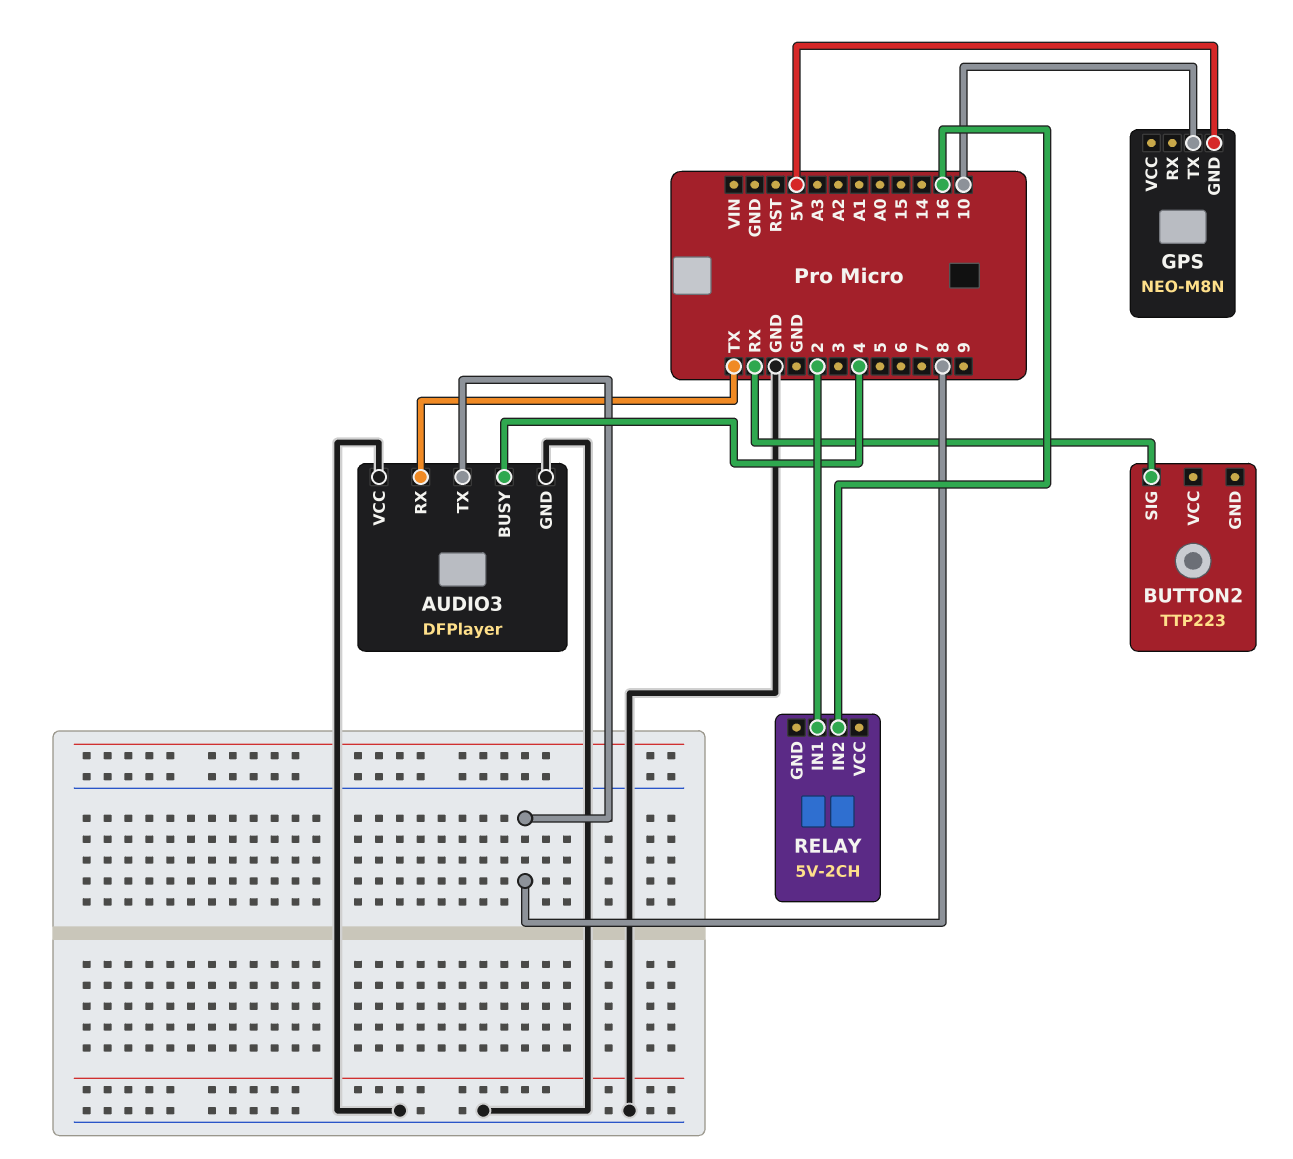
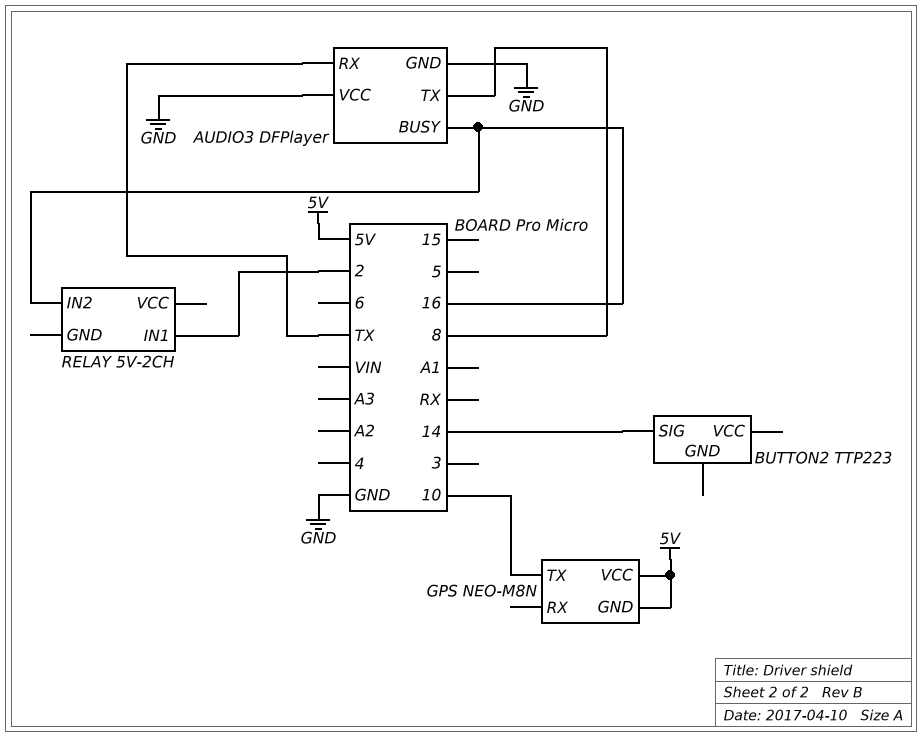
AUDIO3 pin BUSY: 4 -> 16
BUTTON2 pin SIG: RX -> 14
GPS pin VCC: none -> 5V

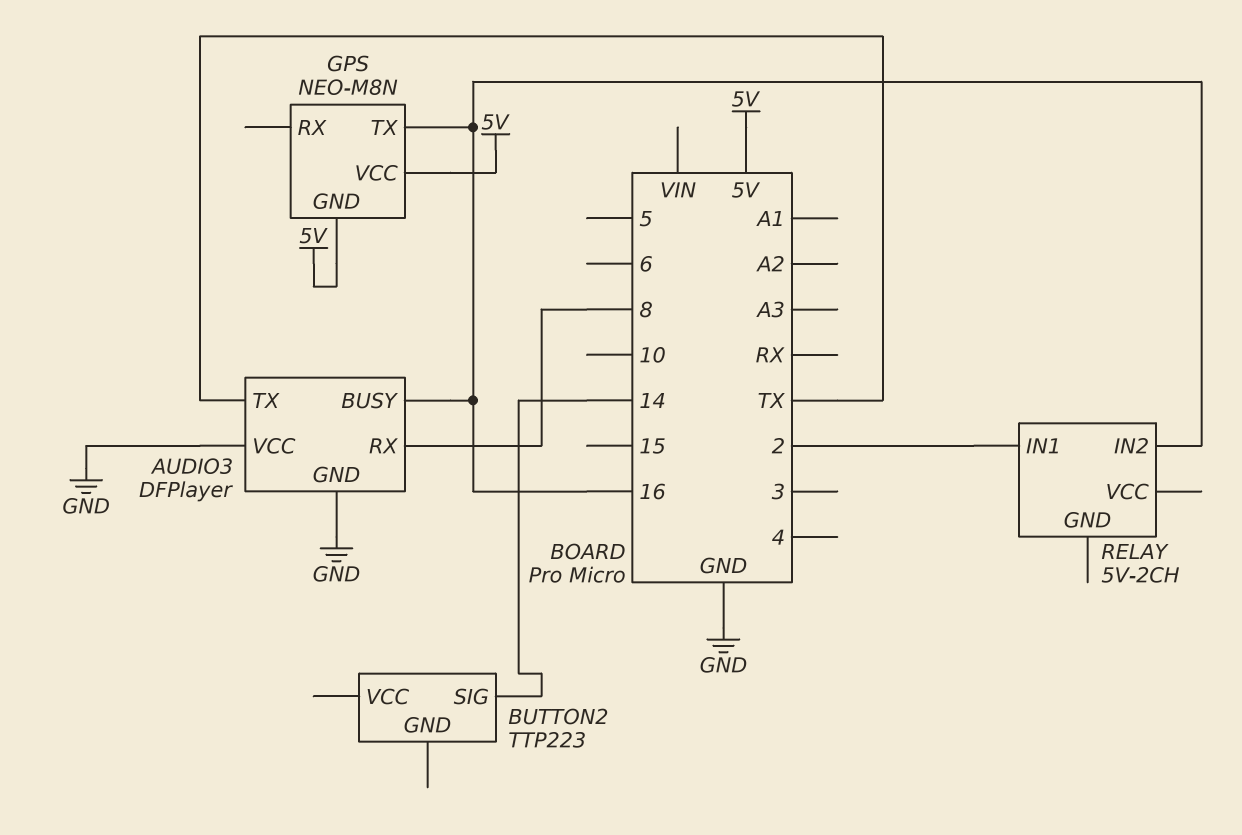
AUDIO3 pin RX: TX -> 8
AUDIO3 pin TX: 8 -> TX
GPS pin TX: 10 -> 16

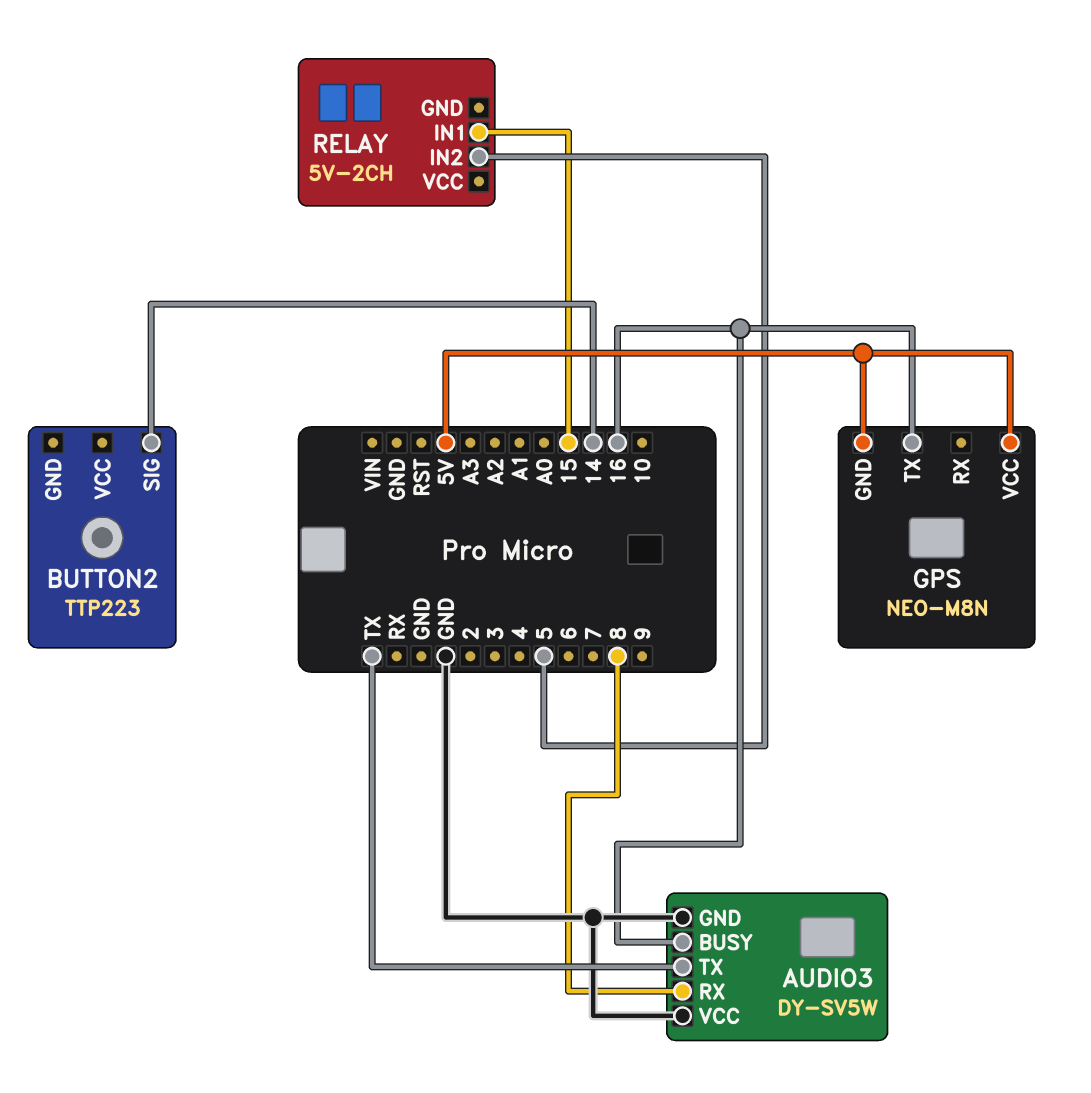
AUDIO3: DFPlayer -> DY-SV5W
RELAY pin IN1: 2 -> 15
RELAY pin IN2: 16 -> 5

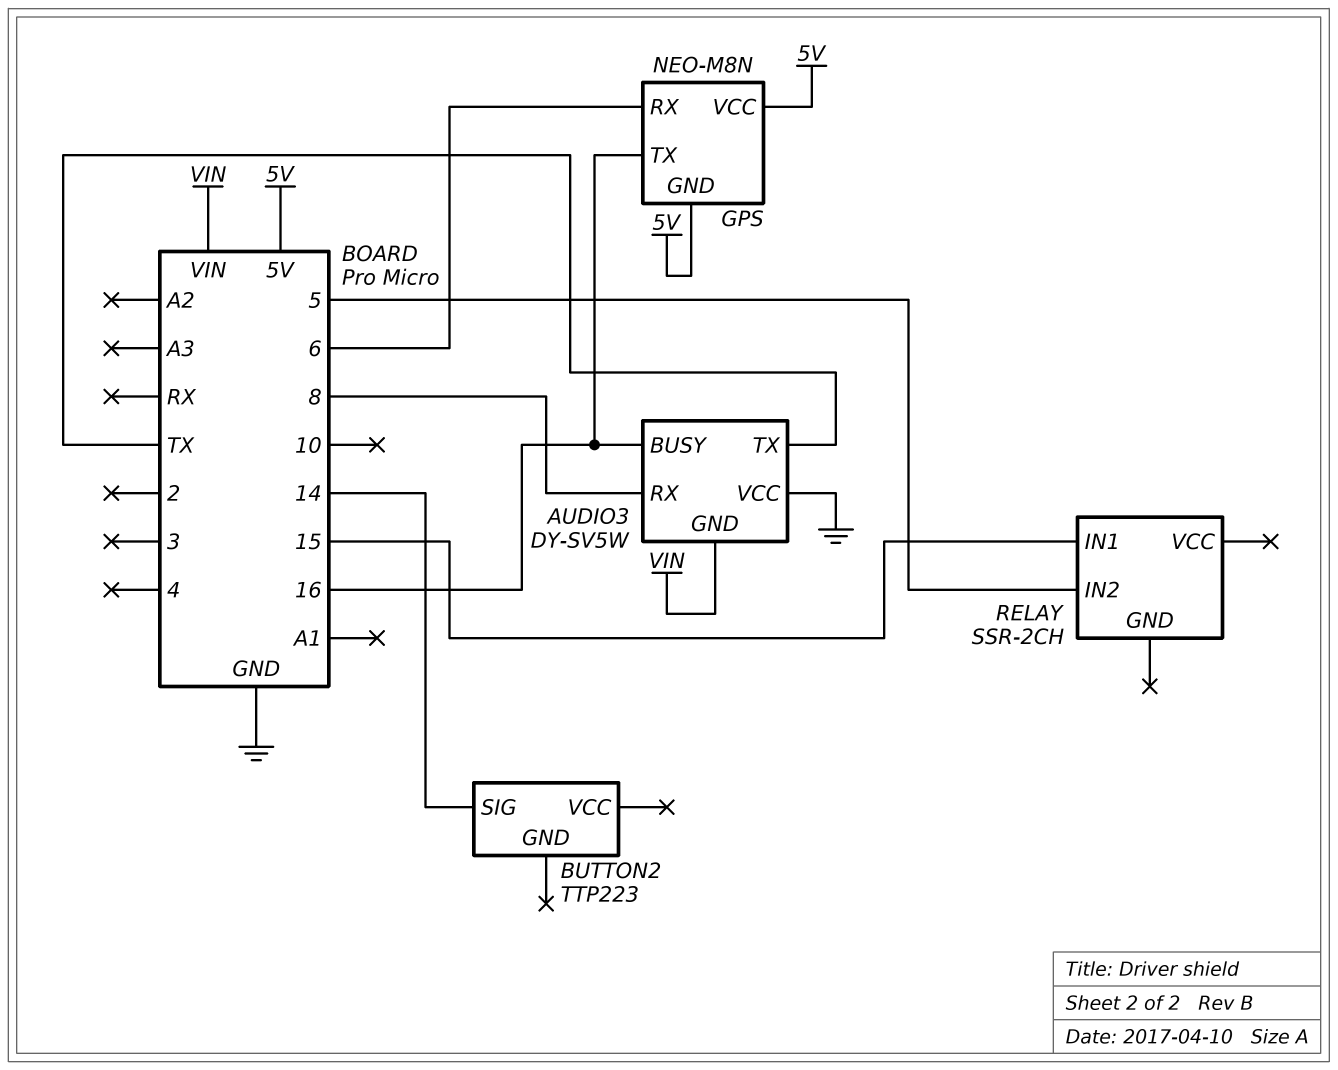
AUDIO3 pin GND: GND -> VIN
GPS pin RX: none -> 6
RELAY: 5V-2CH -> SSR-2CH

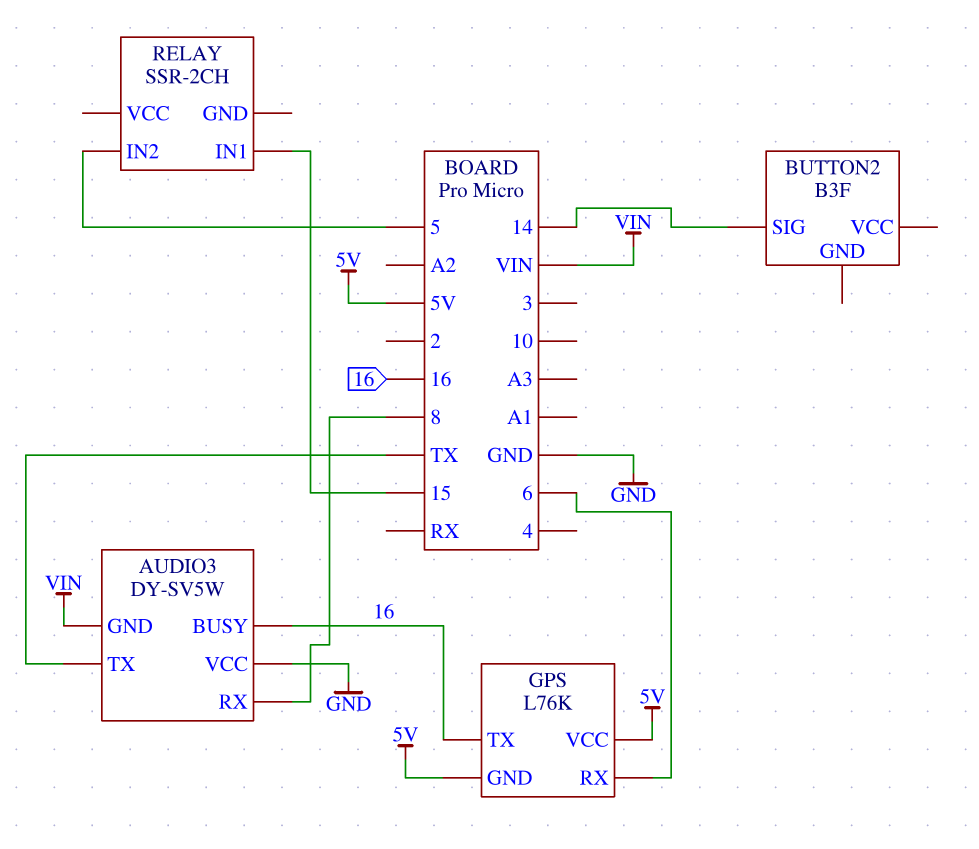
BUTTON2: TTP223 -> B3F
GPS: NEO-M8N -> L76K

